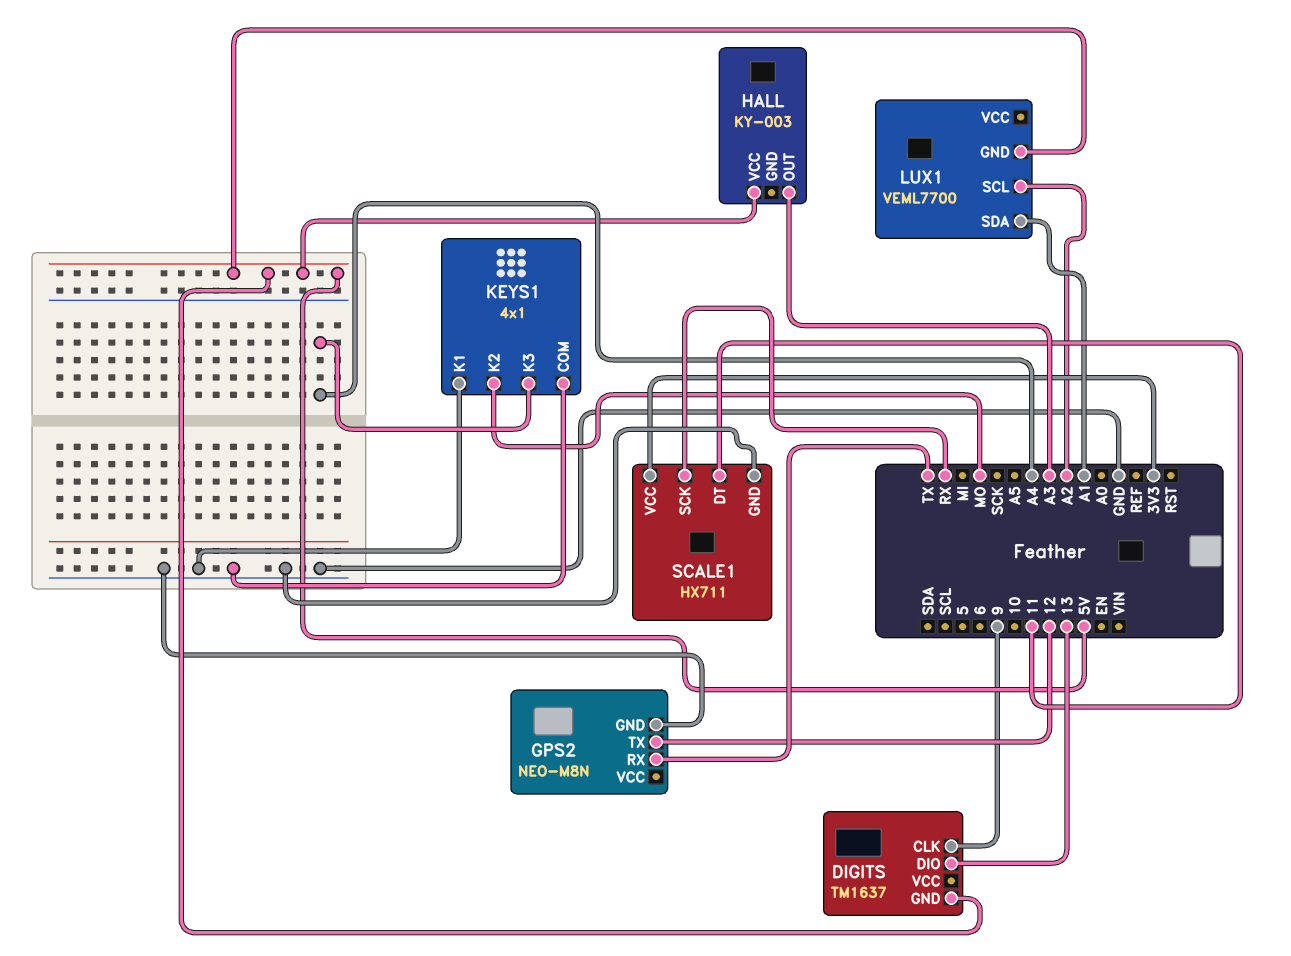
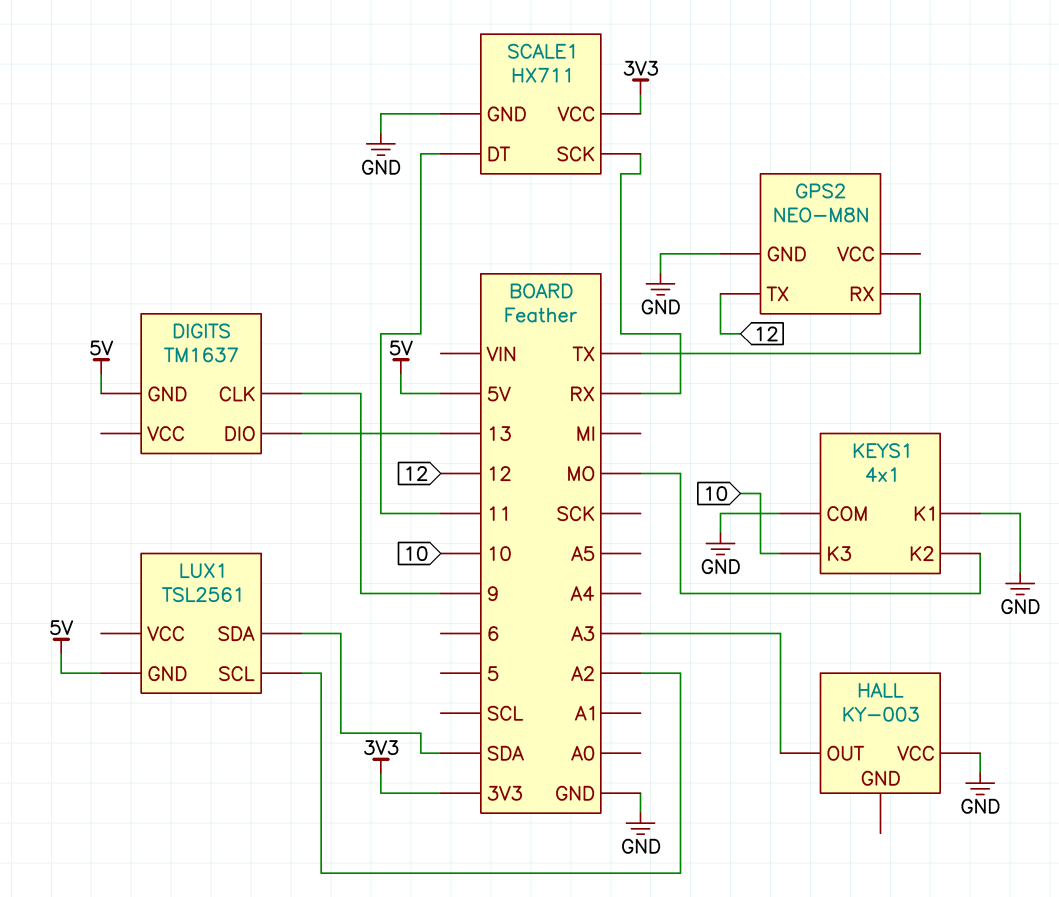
HALL pin VCC: 5V -> GND
KEYS1 pin K3: A4 -> 10
LUX1: VEML7700 -> TSL2561
LUX1 pin SDA: A1 -> SDA

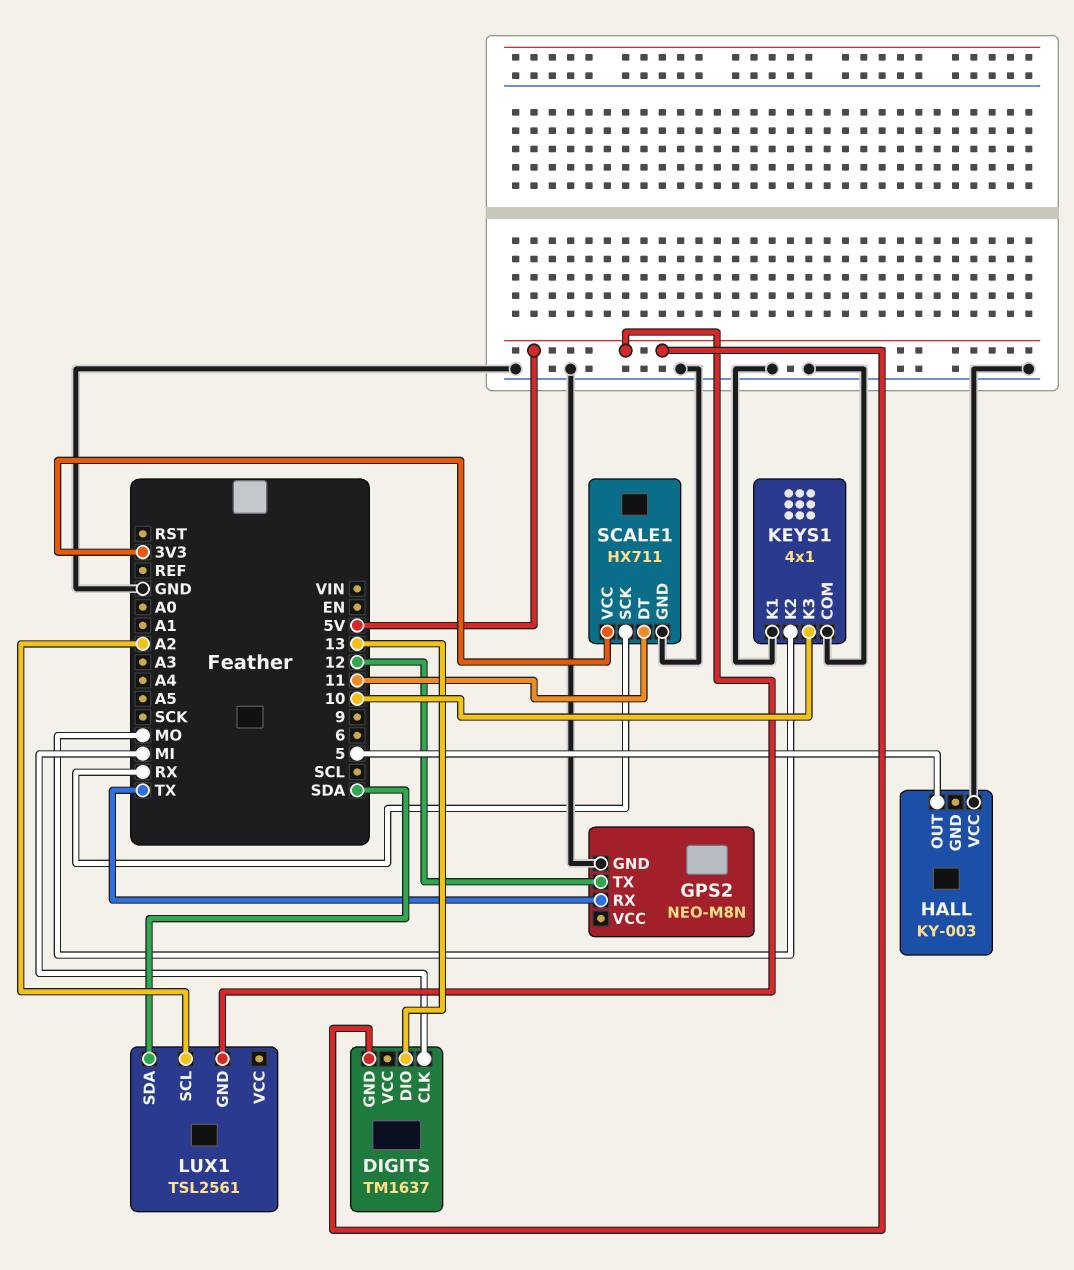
DIGITS pin CLK: 9 -> MI
HALL pin OUT: A3 -> 5

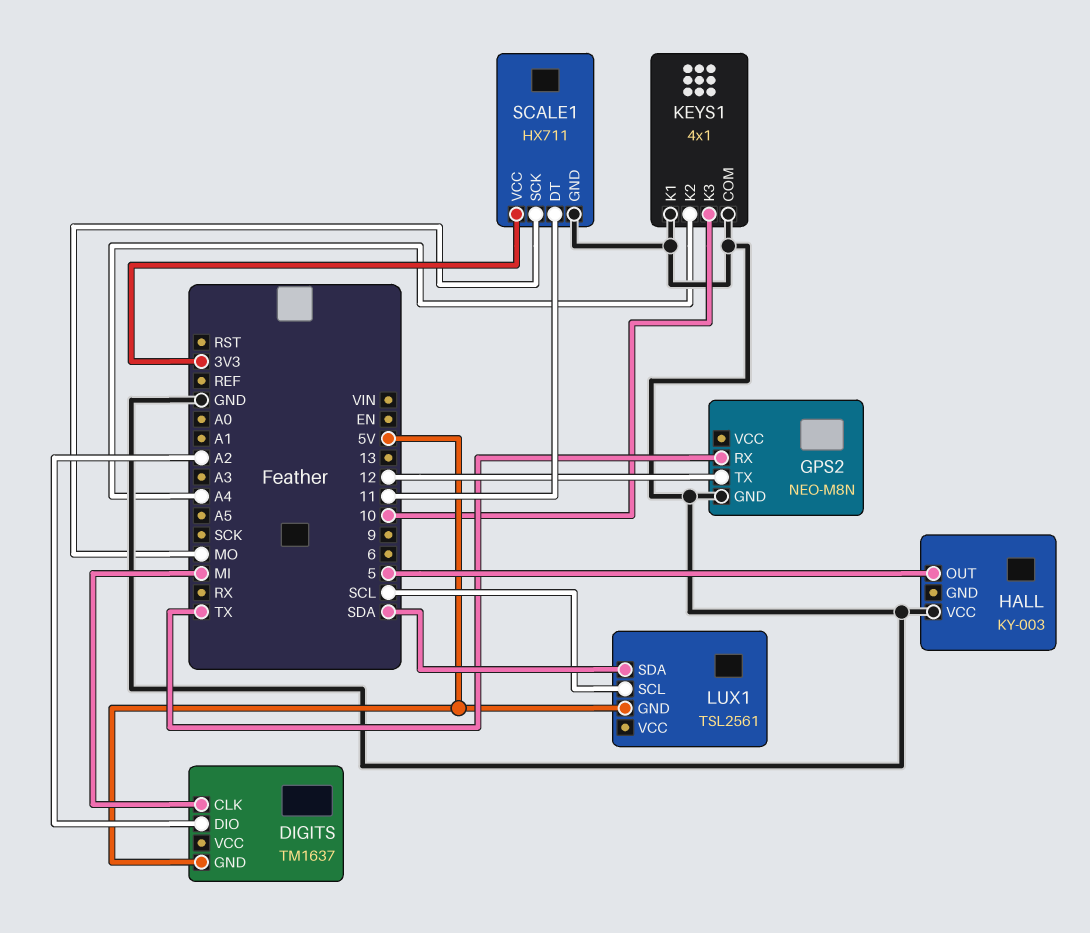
DIGITS pin DIO: 13 -> A2
KEYS1 pin K2: MO -> A4
LUX1 pin SCL: A2 -> SCL
SCALE1 pin SCK: RX -> MO

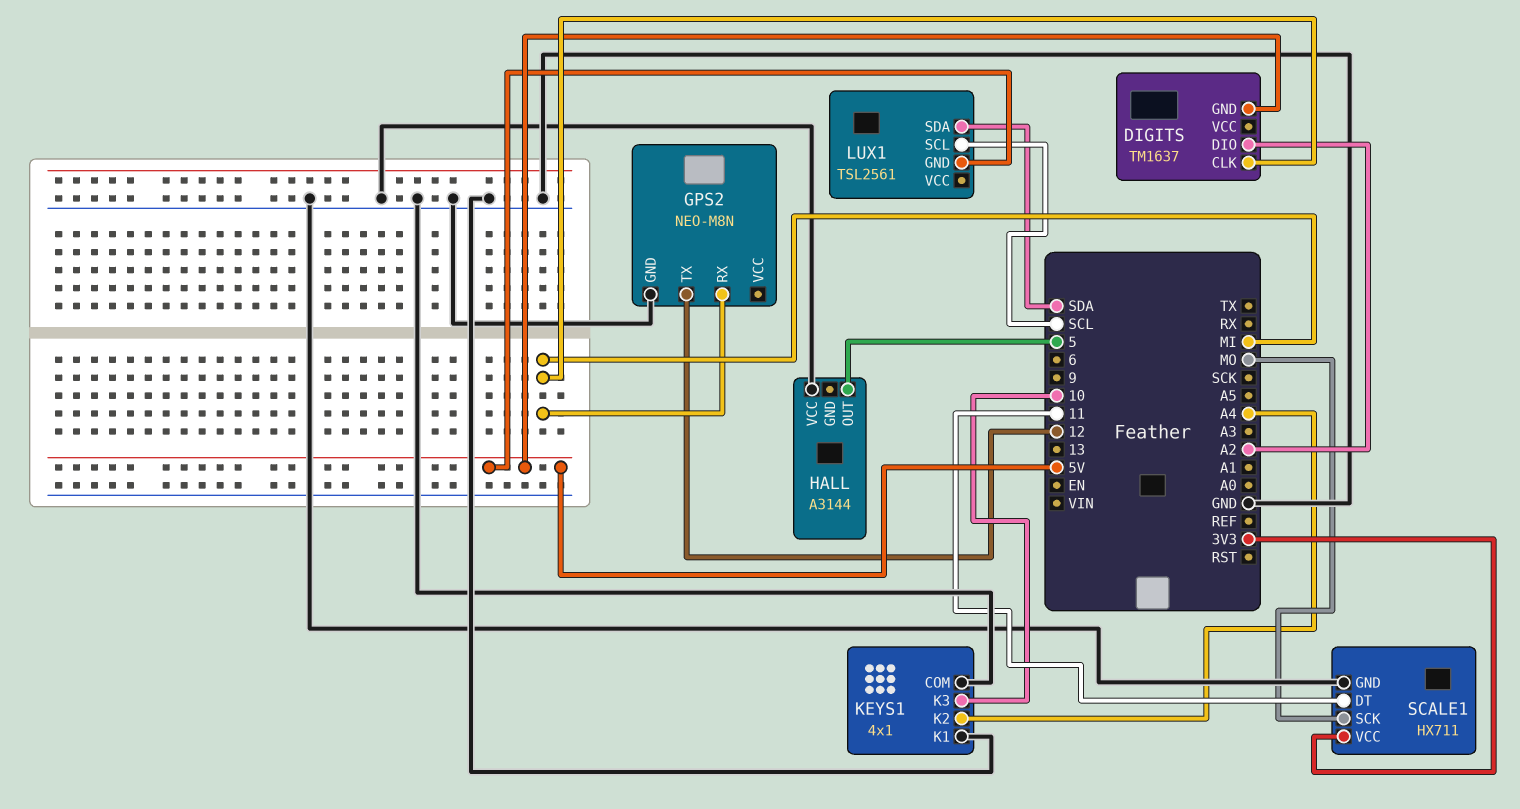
GPS2 pin RX: TX -> MI
HALL: KY-003 -> A3144

